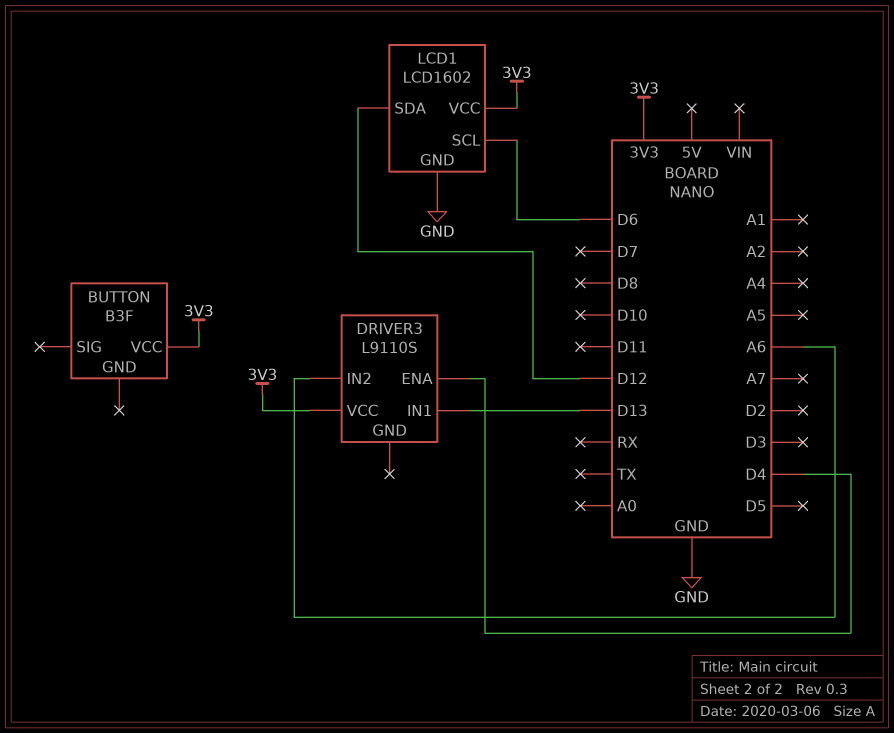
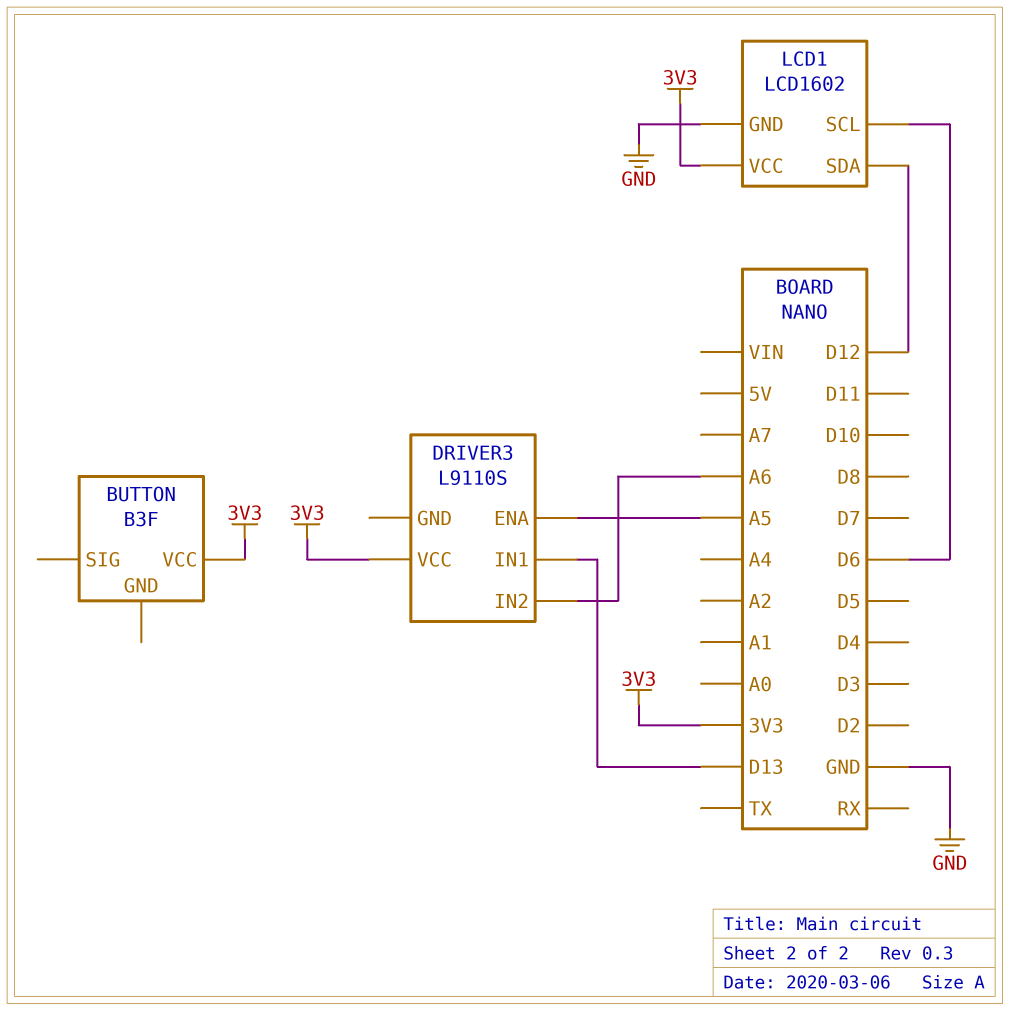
DRIVER3 pin ENA: D4 -> A5

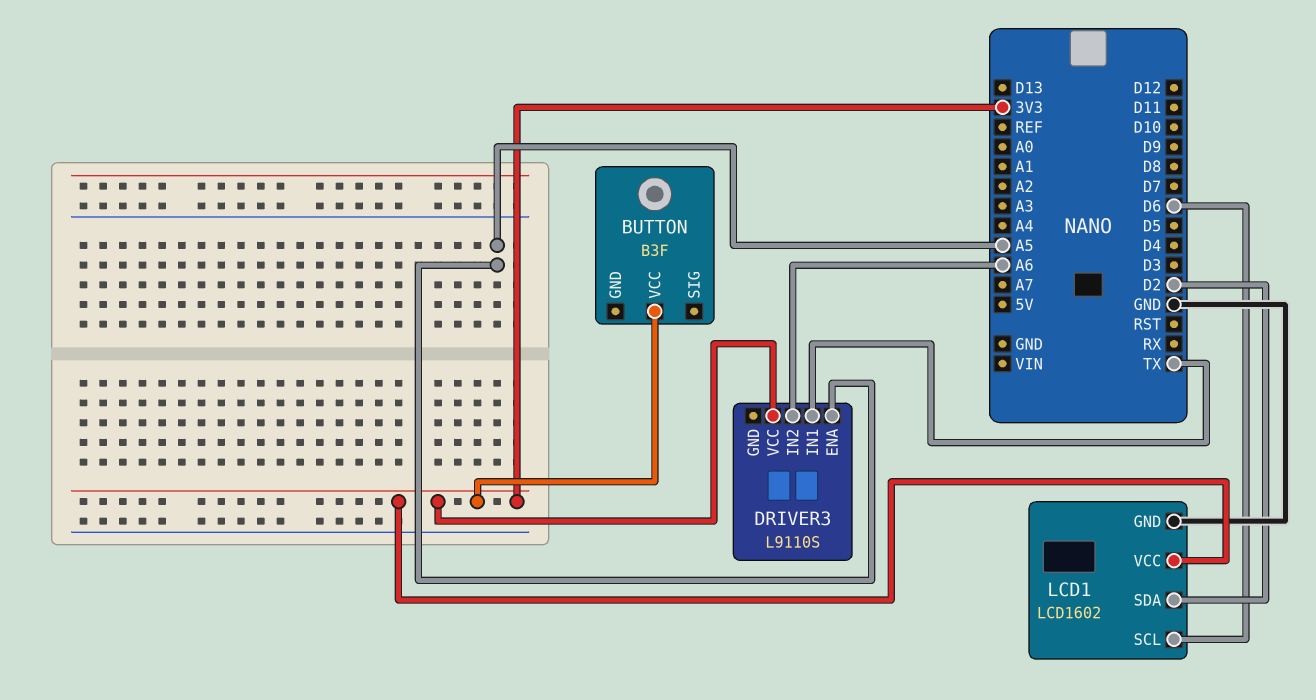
DRIVER3 pin IN1: D13 -> TX
LCD1 pin SDA: D12 -> D2

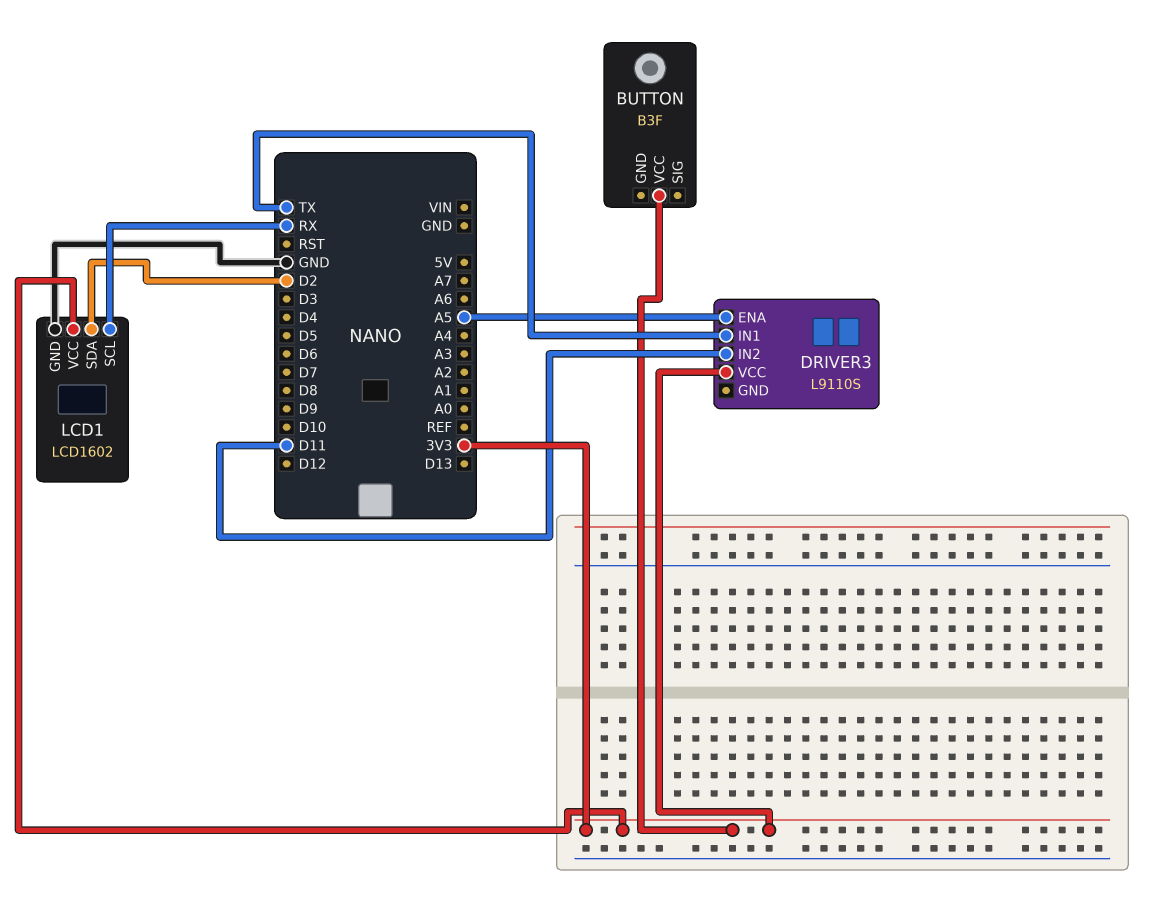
DRIVER3 pin IN2: A6 -> D11
LCD1 pin SCL: D6 -> RX

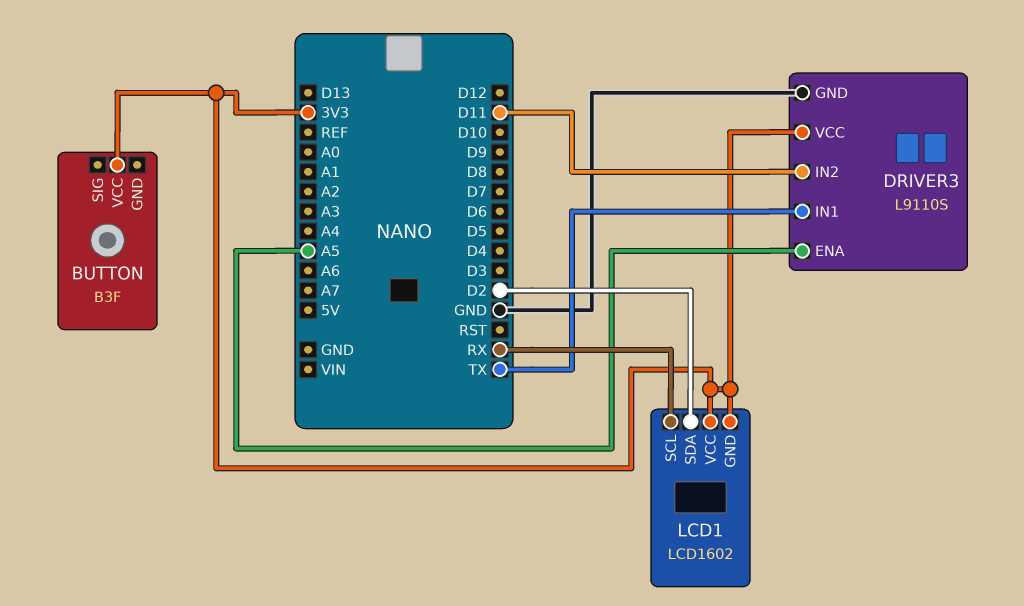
DRIVER3 pin GND: none -> GND
LCD1 pin GND: GND -> 3V3

